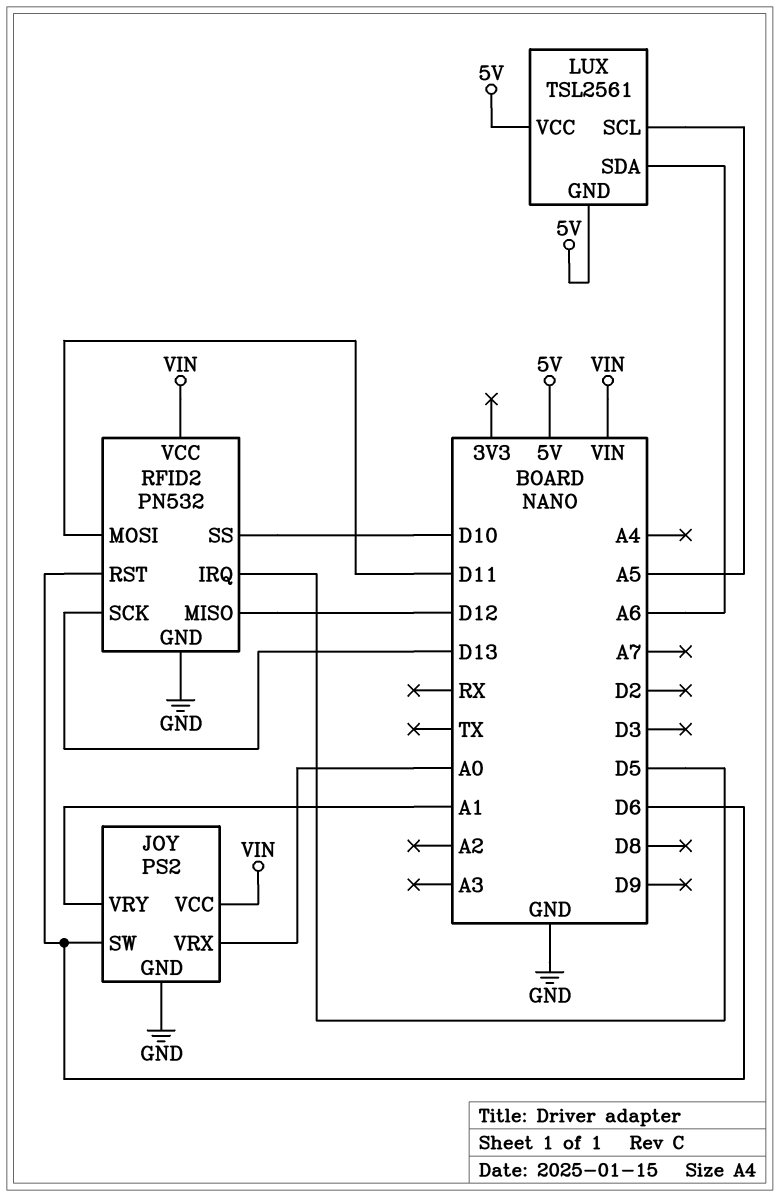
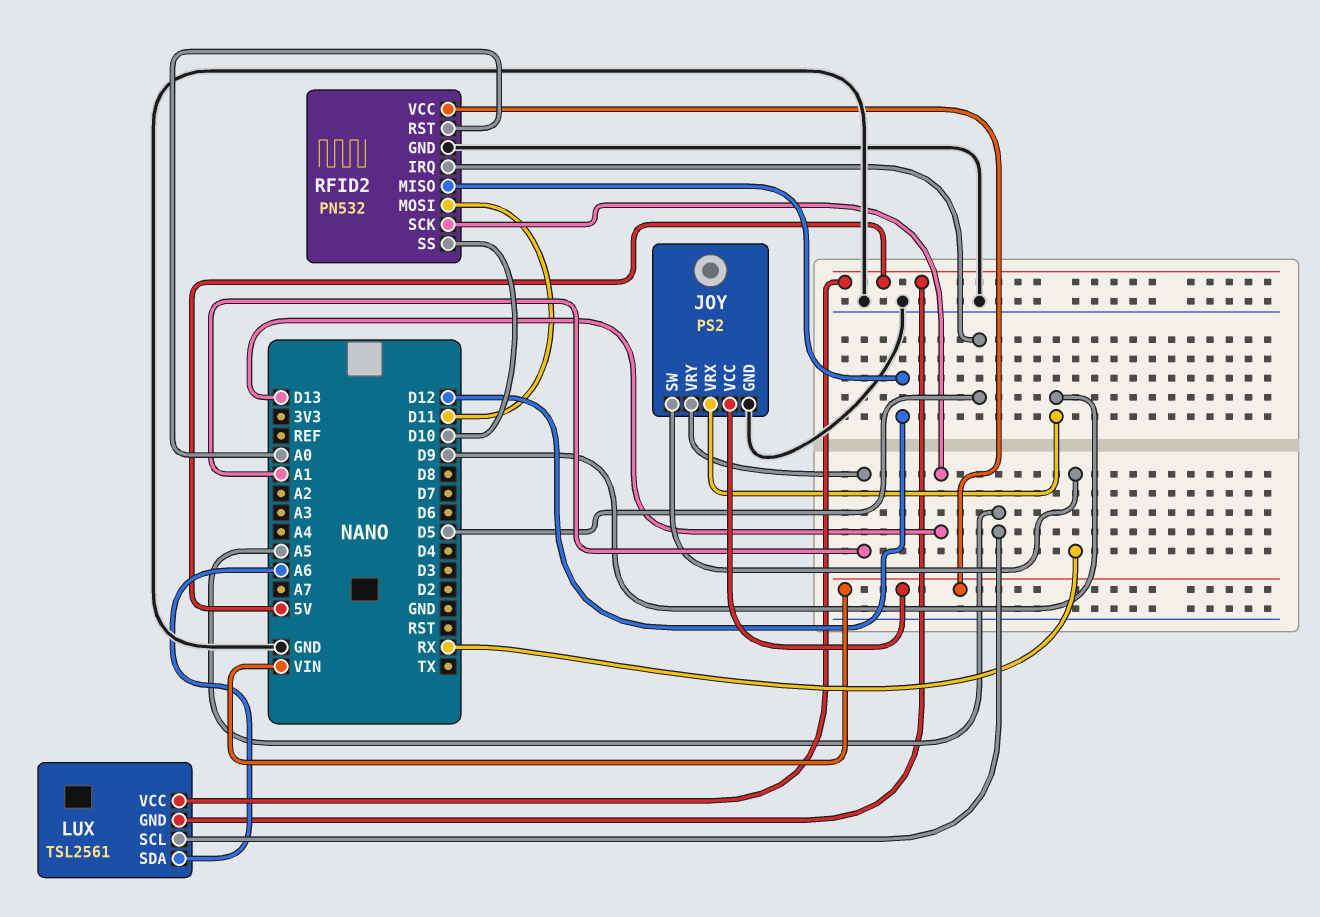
JOY pin SW: D6 -> RX
JOY pin VRX: A0 -> D9
RFID2 pin RST: D6 -> A0

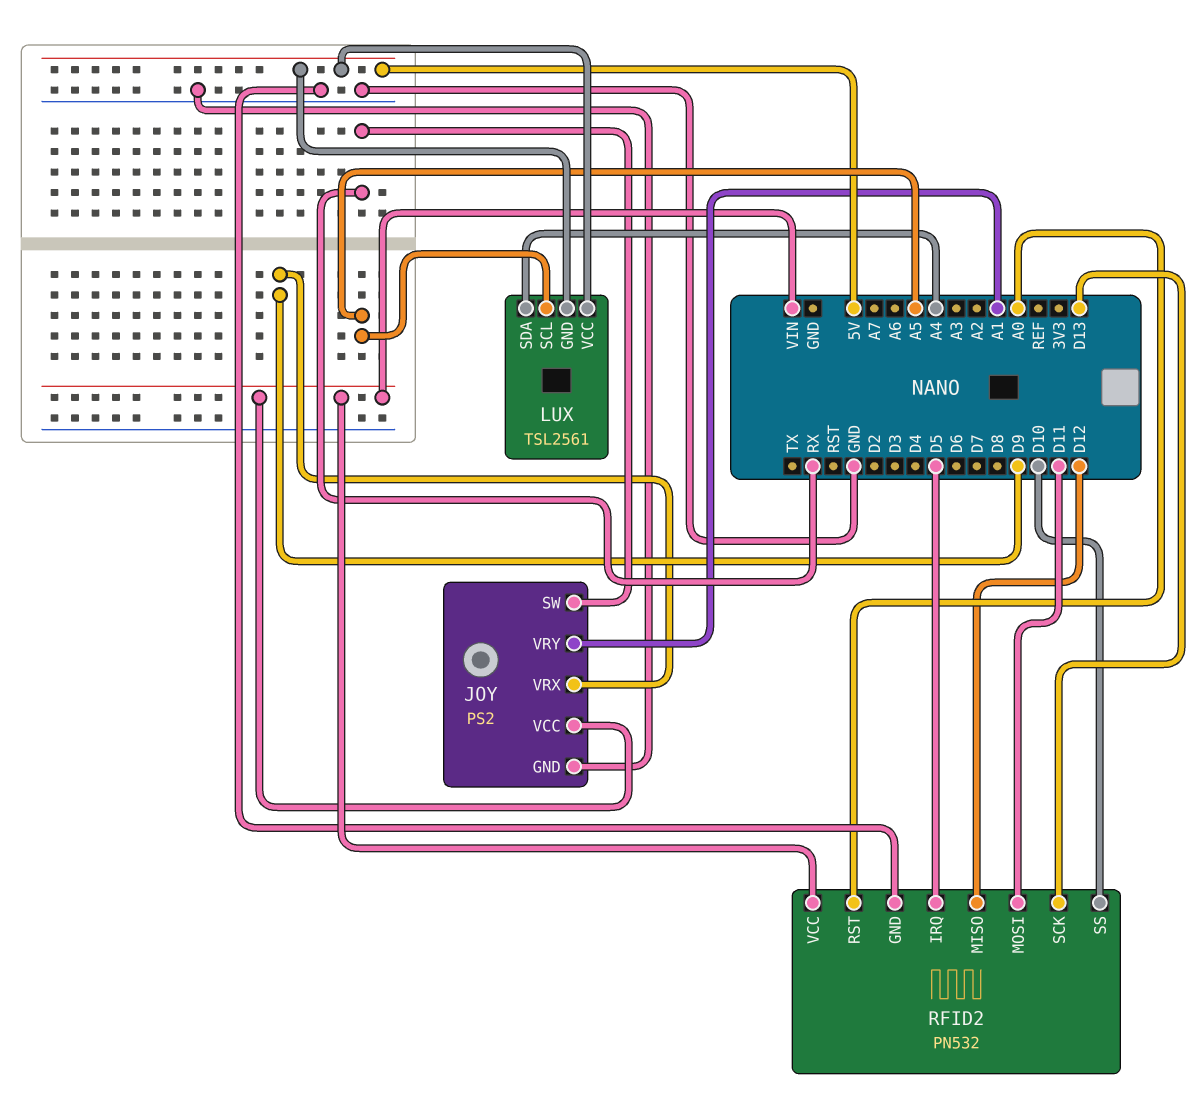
LUX pin SDA: A6 -> A4

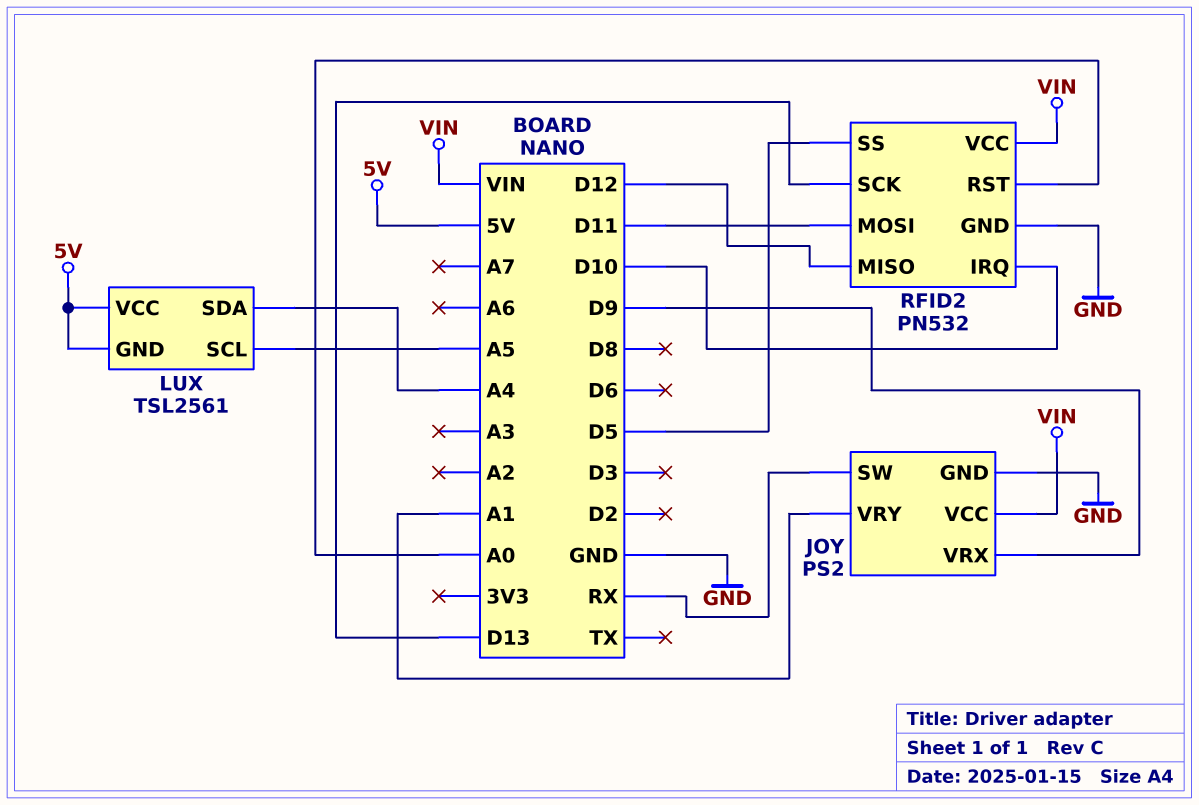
RFID2 pin IRQ: D5 -> D10
RFID2 pin SS: D10 -> D5

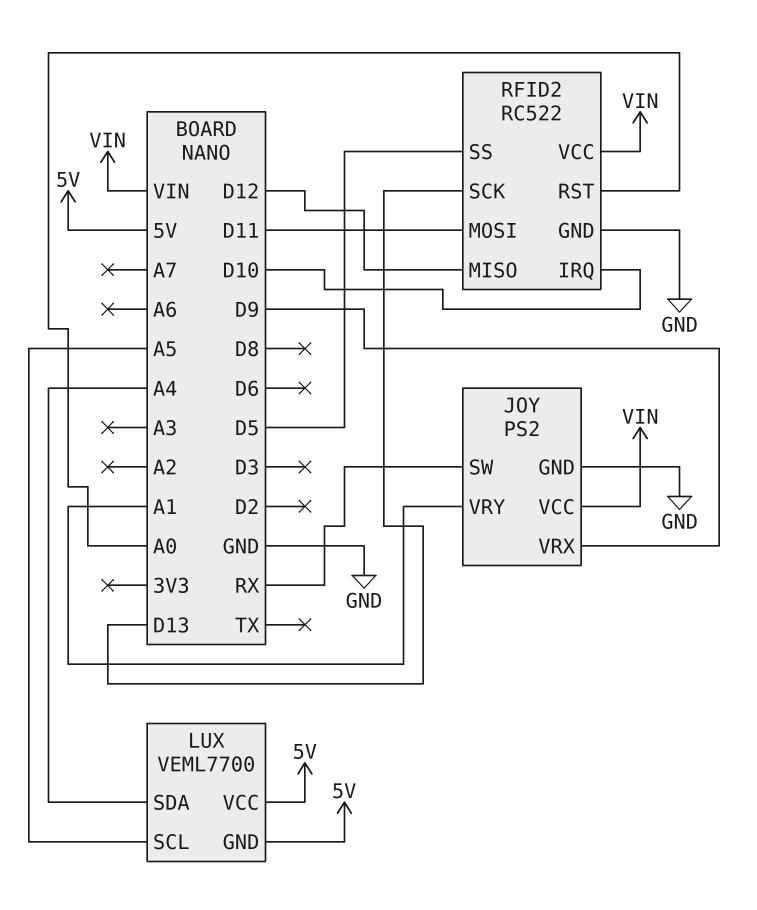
LUX: TSL2561 -> VEML7700
RFID2: PN532 -> RC522

